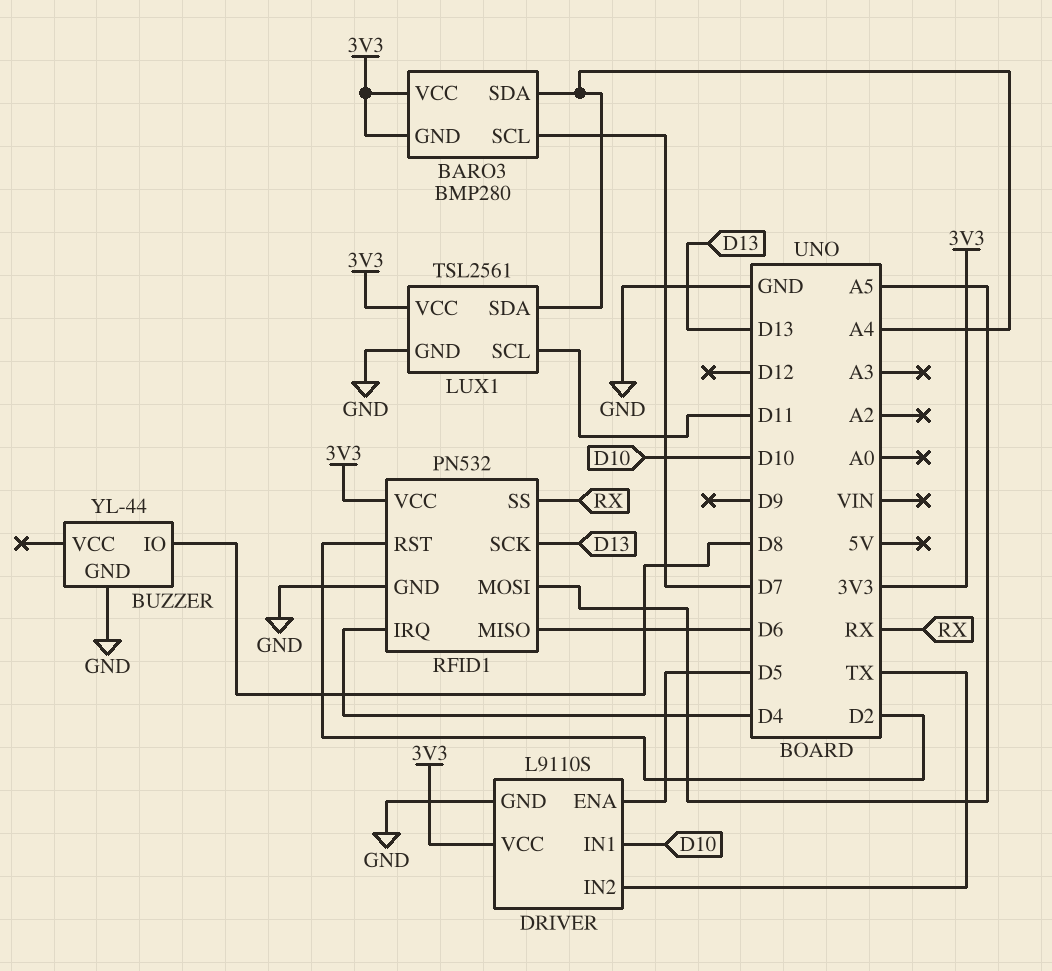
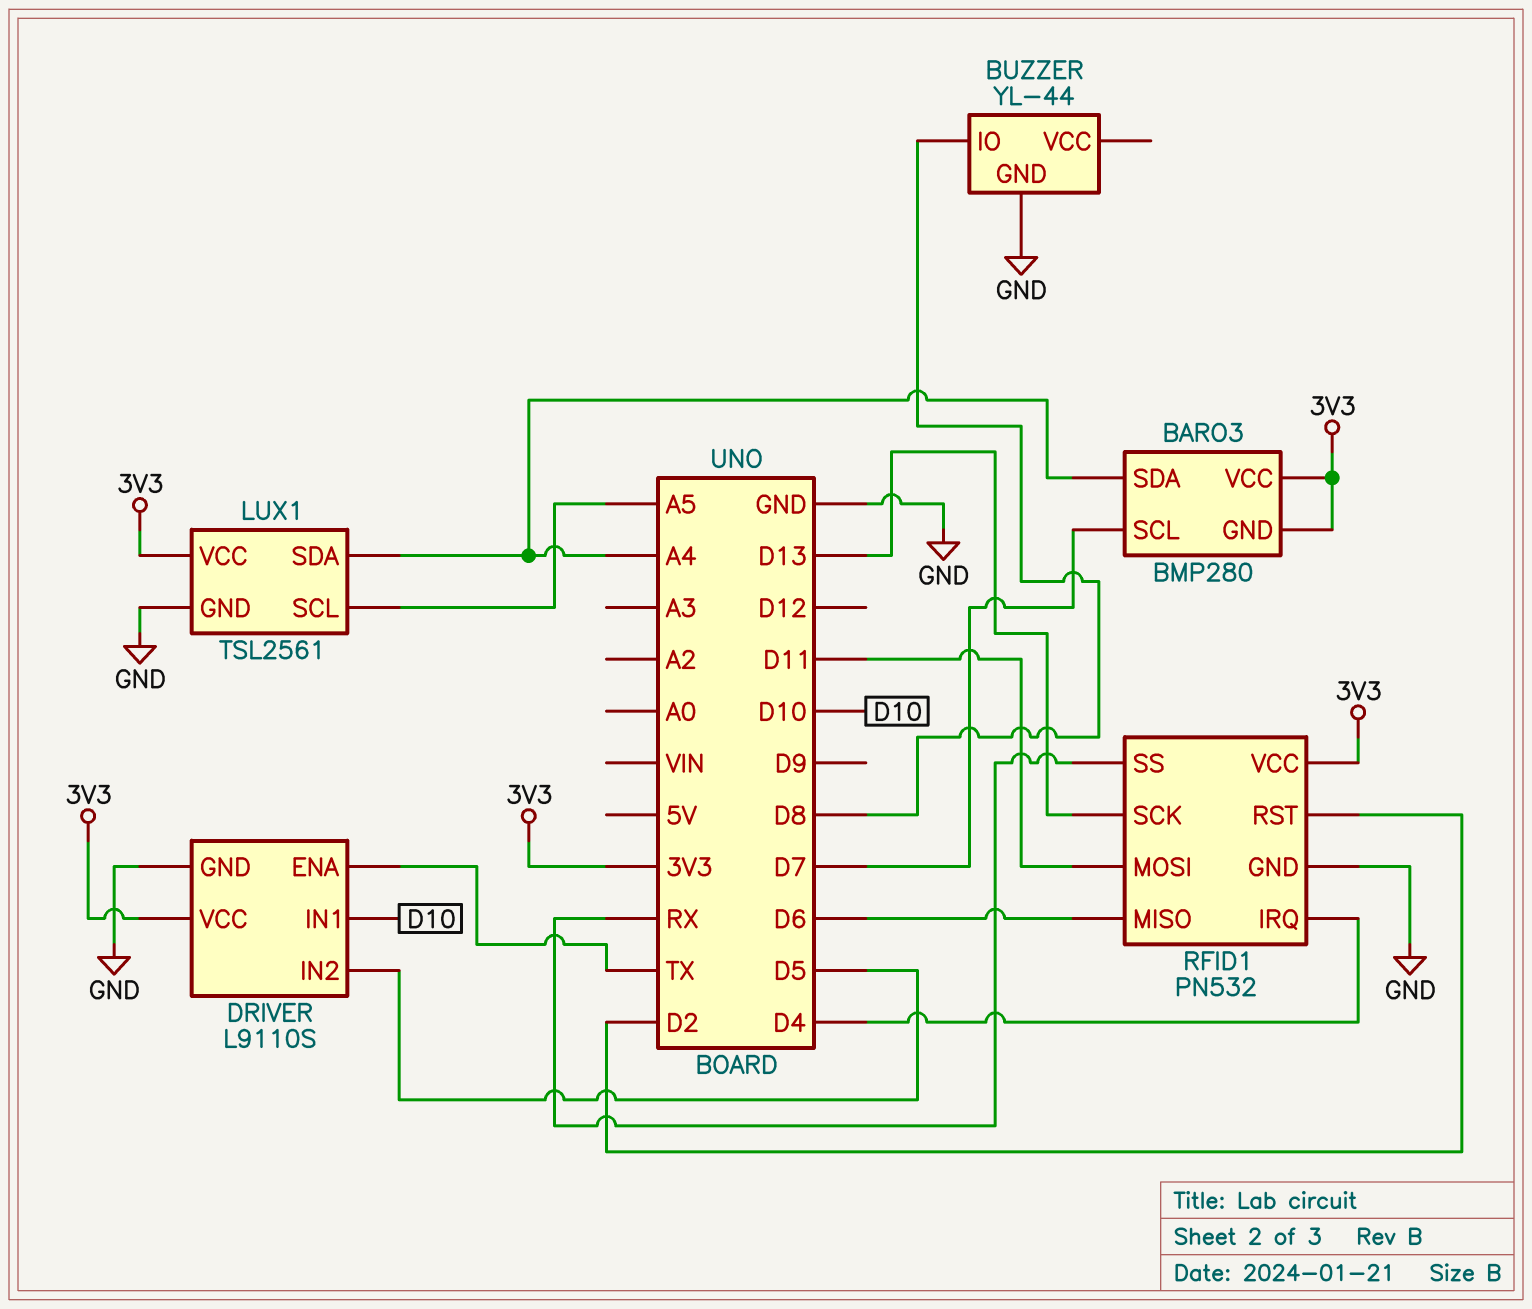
DRIVER pin ENA: D5 -> TX
DRIVER pin IN2: TX -> D5
LUX1 pin SCL: D11 -> A5
RFID1 pin MOSI: A5 -> D11

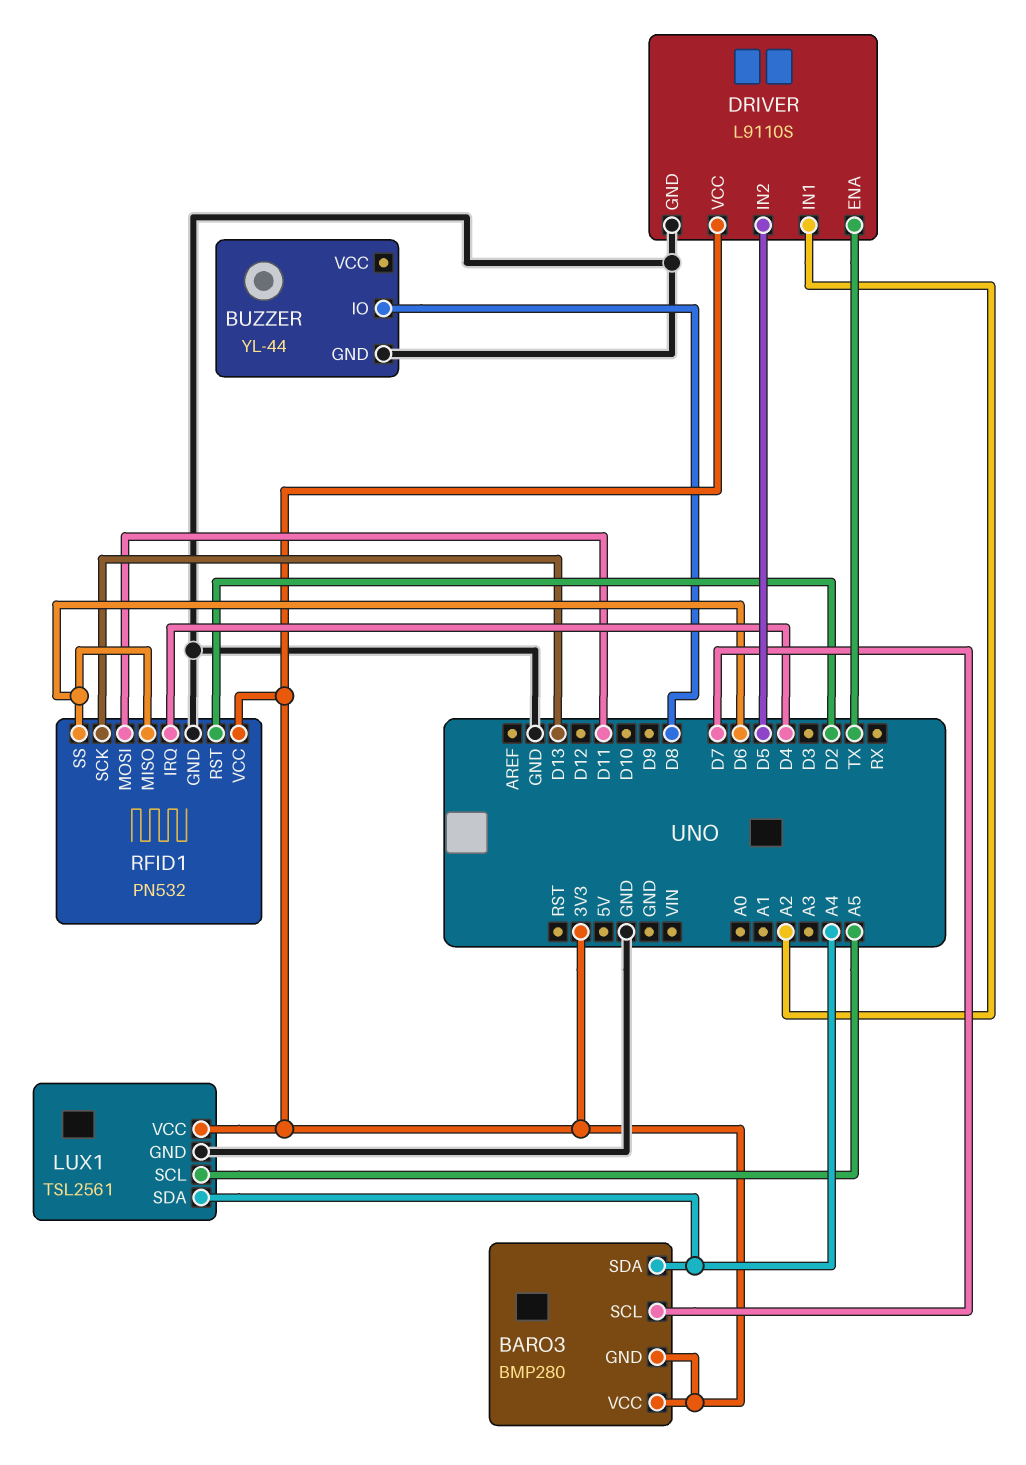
DRIVER pin IN1: D10 -> A2
RFID1 pin SS: RX -> D6

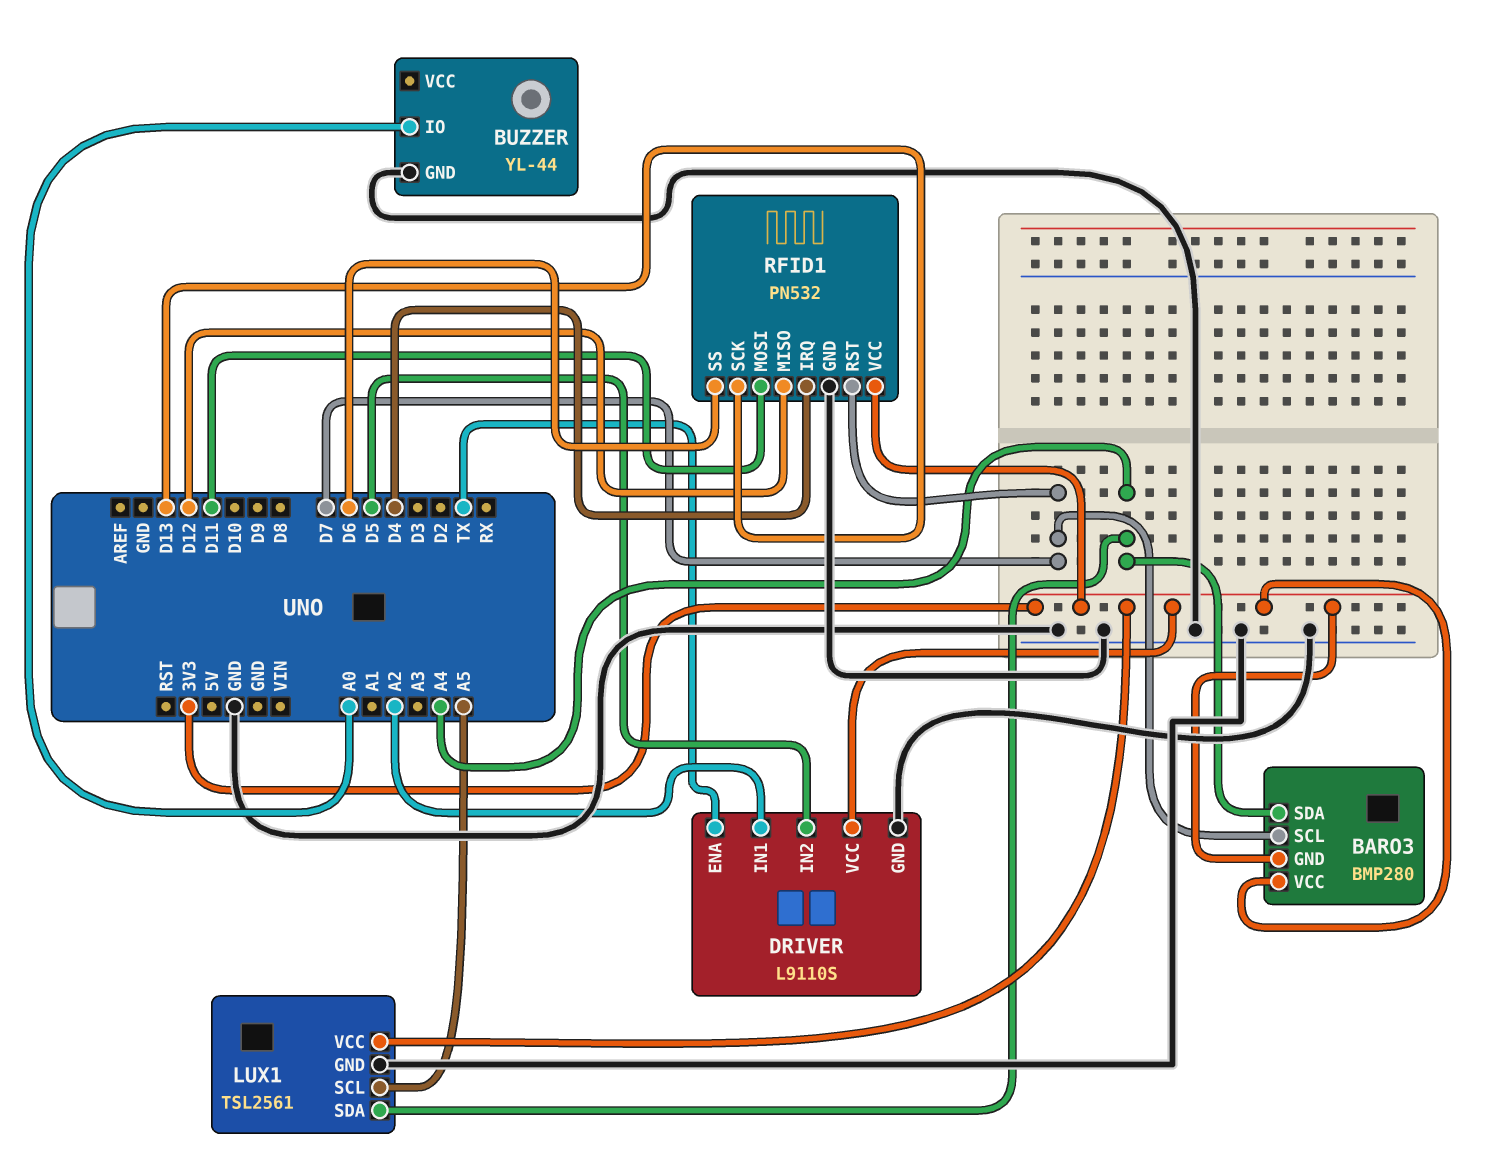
BUZZER pin IO: D8 -> A0
RFID1 pin MISO: D6 -> D12
RFID1 pin RST: D2 -> D7

